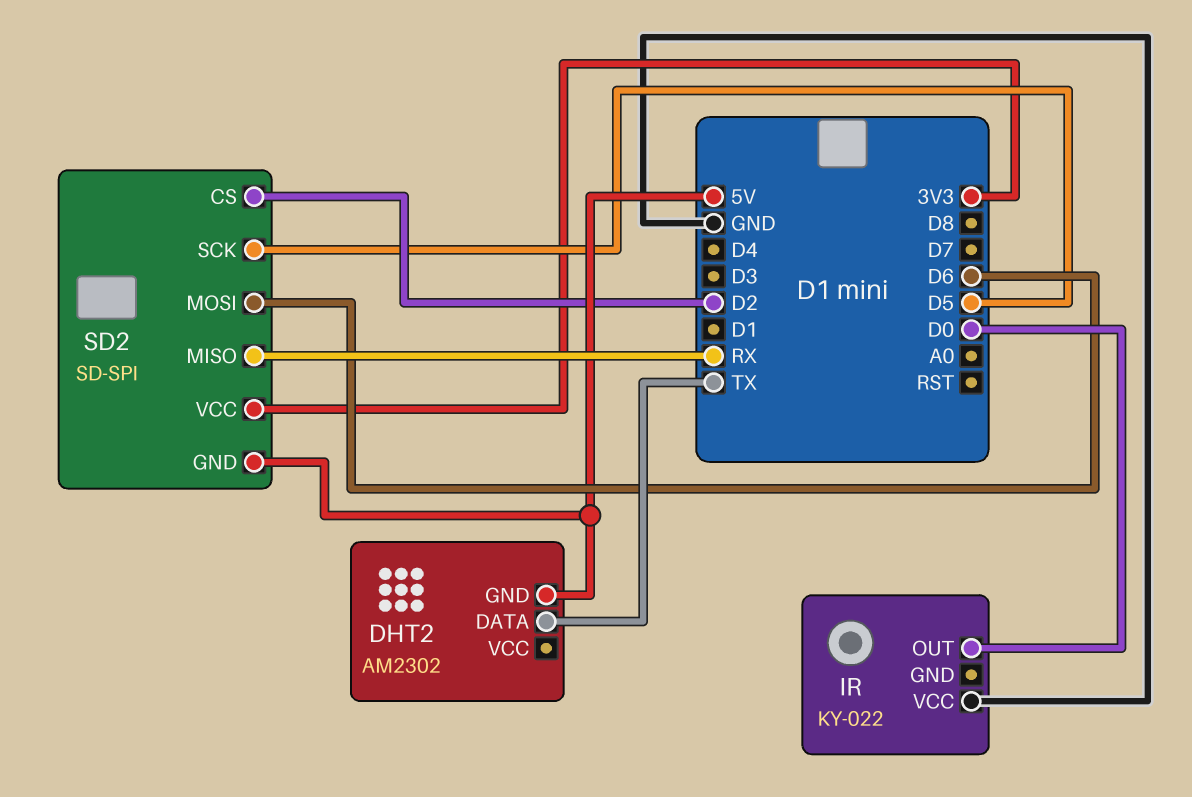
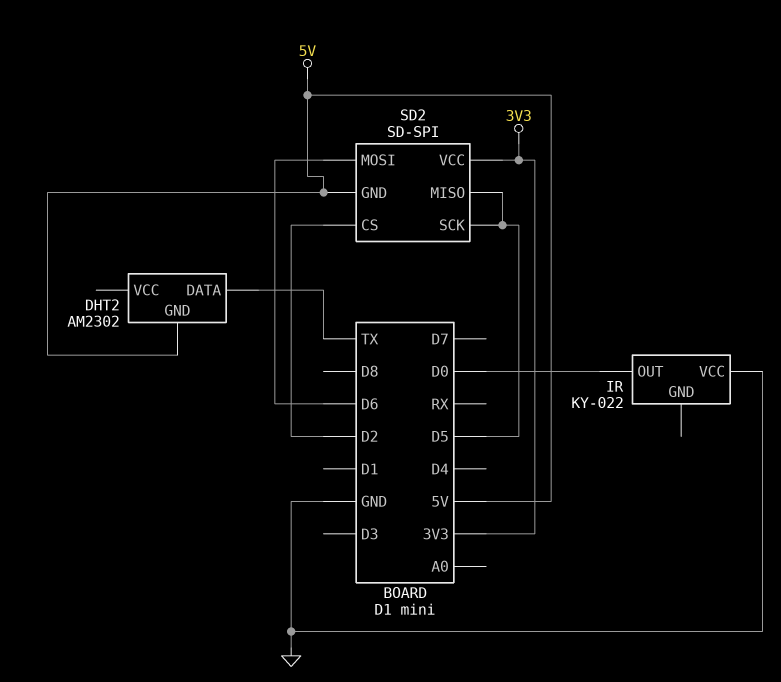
SD2 pin MISO: RX -> D5

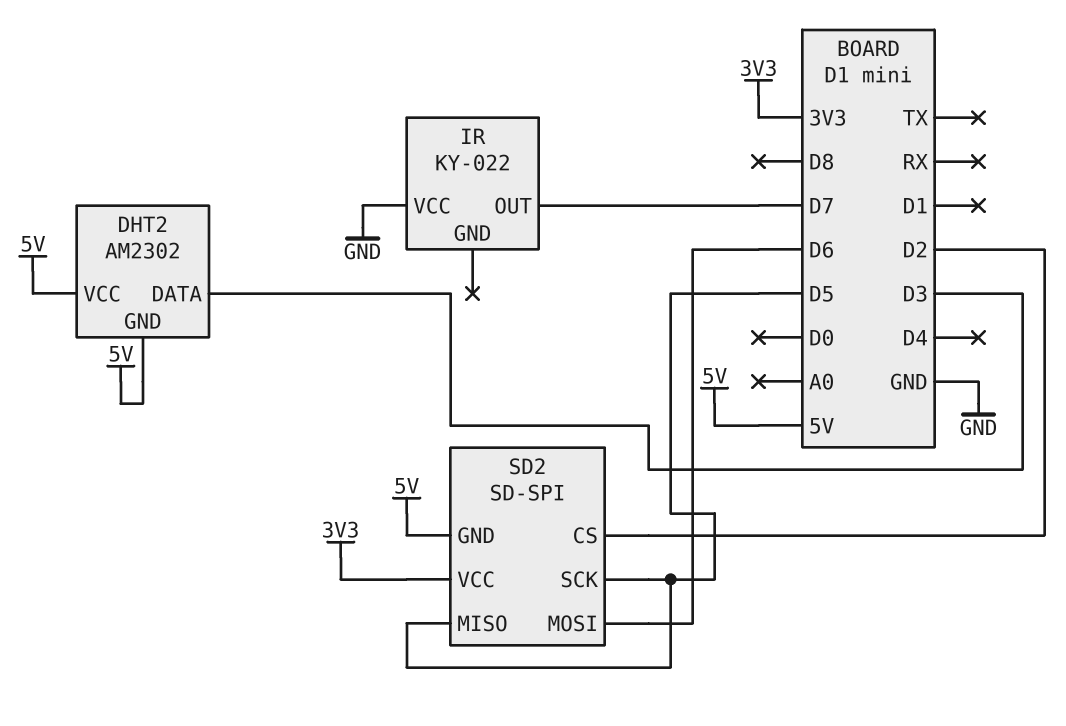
DHT2 pin DATA: TX -> D3
DHT2 pin VCC: none -> 5V
IR pin OUT: D0 -> D7

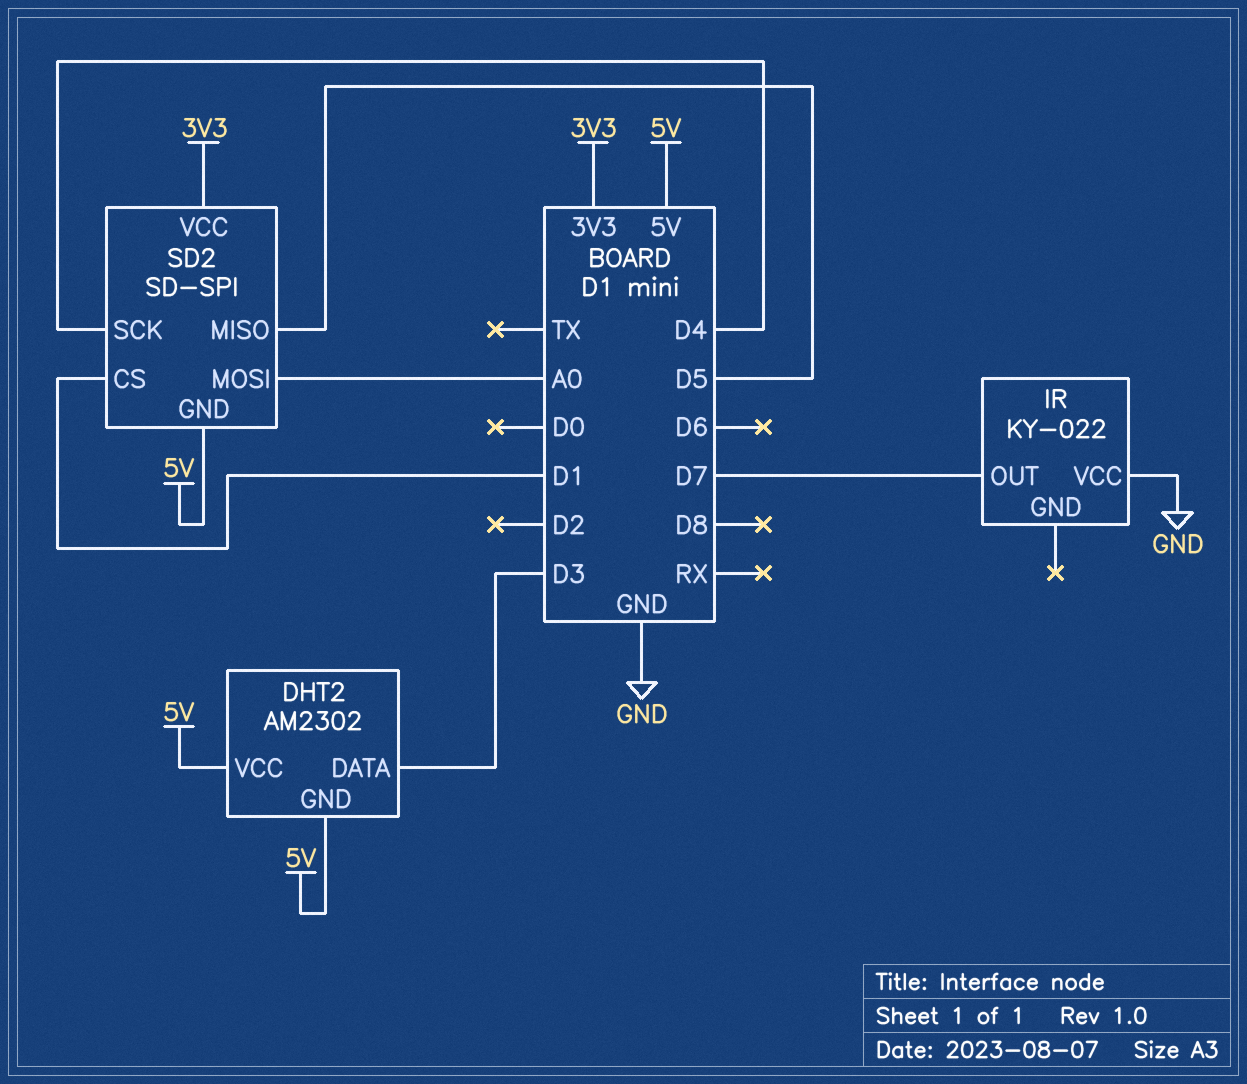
SD2 pin CS: D2 -> D1
SD2 pin MOSI: D6 -> A0
SD2 pin SCK: D5 -> D4

